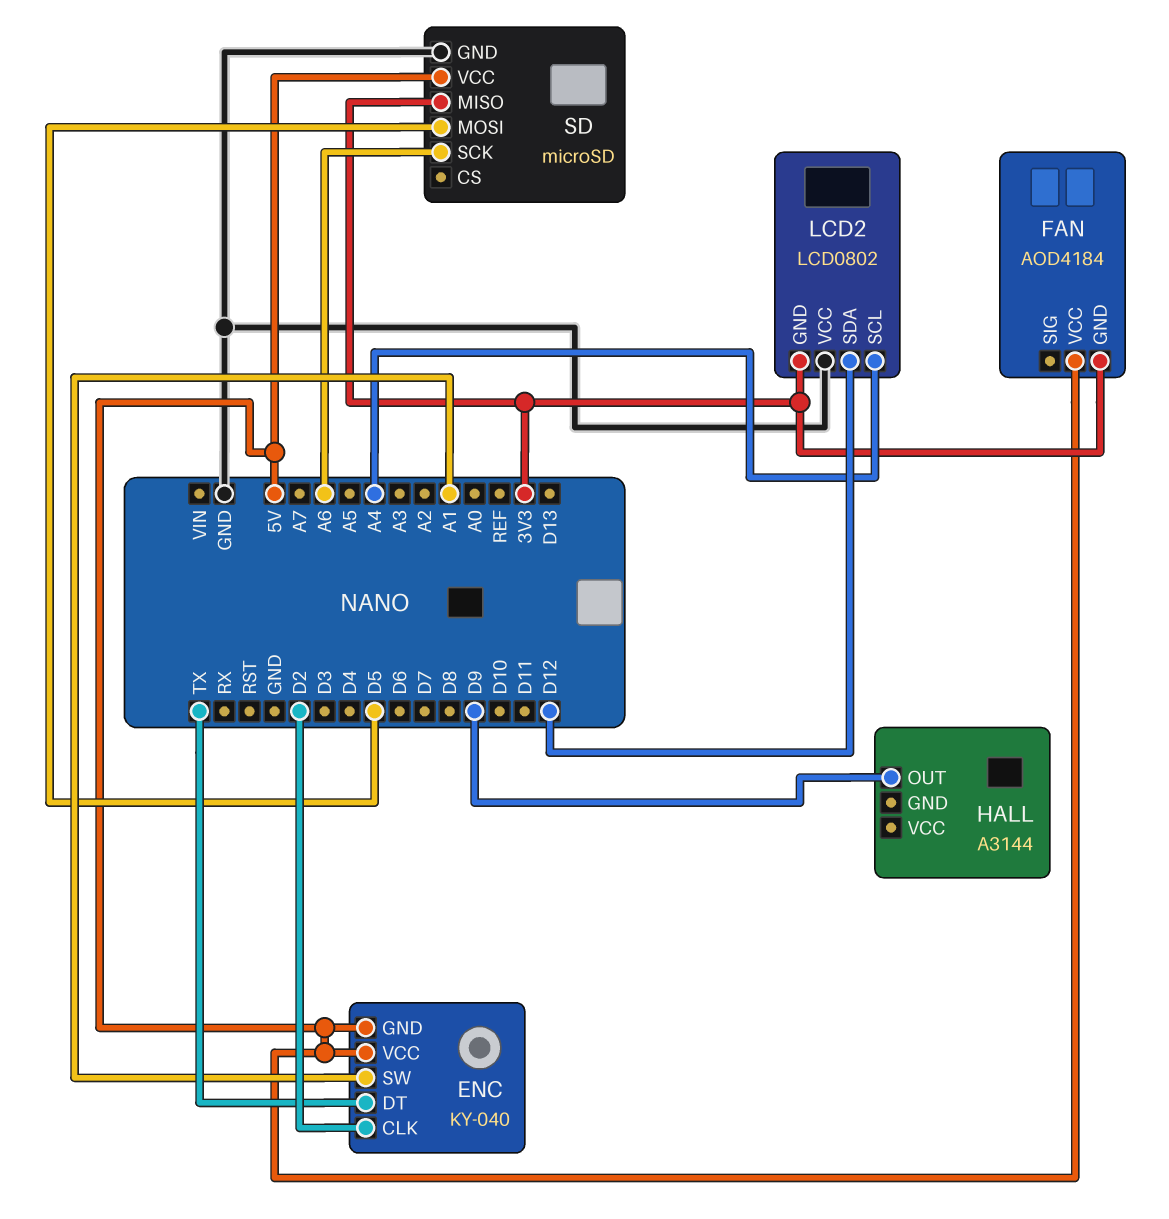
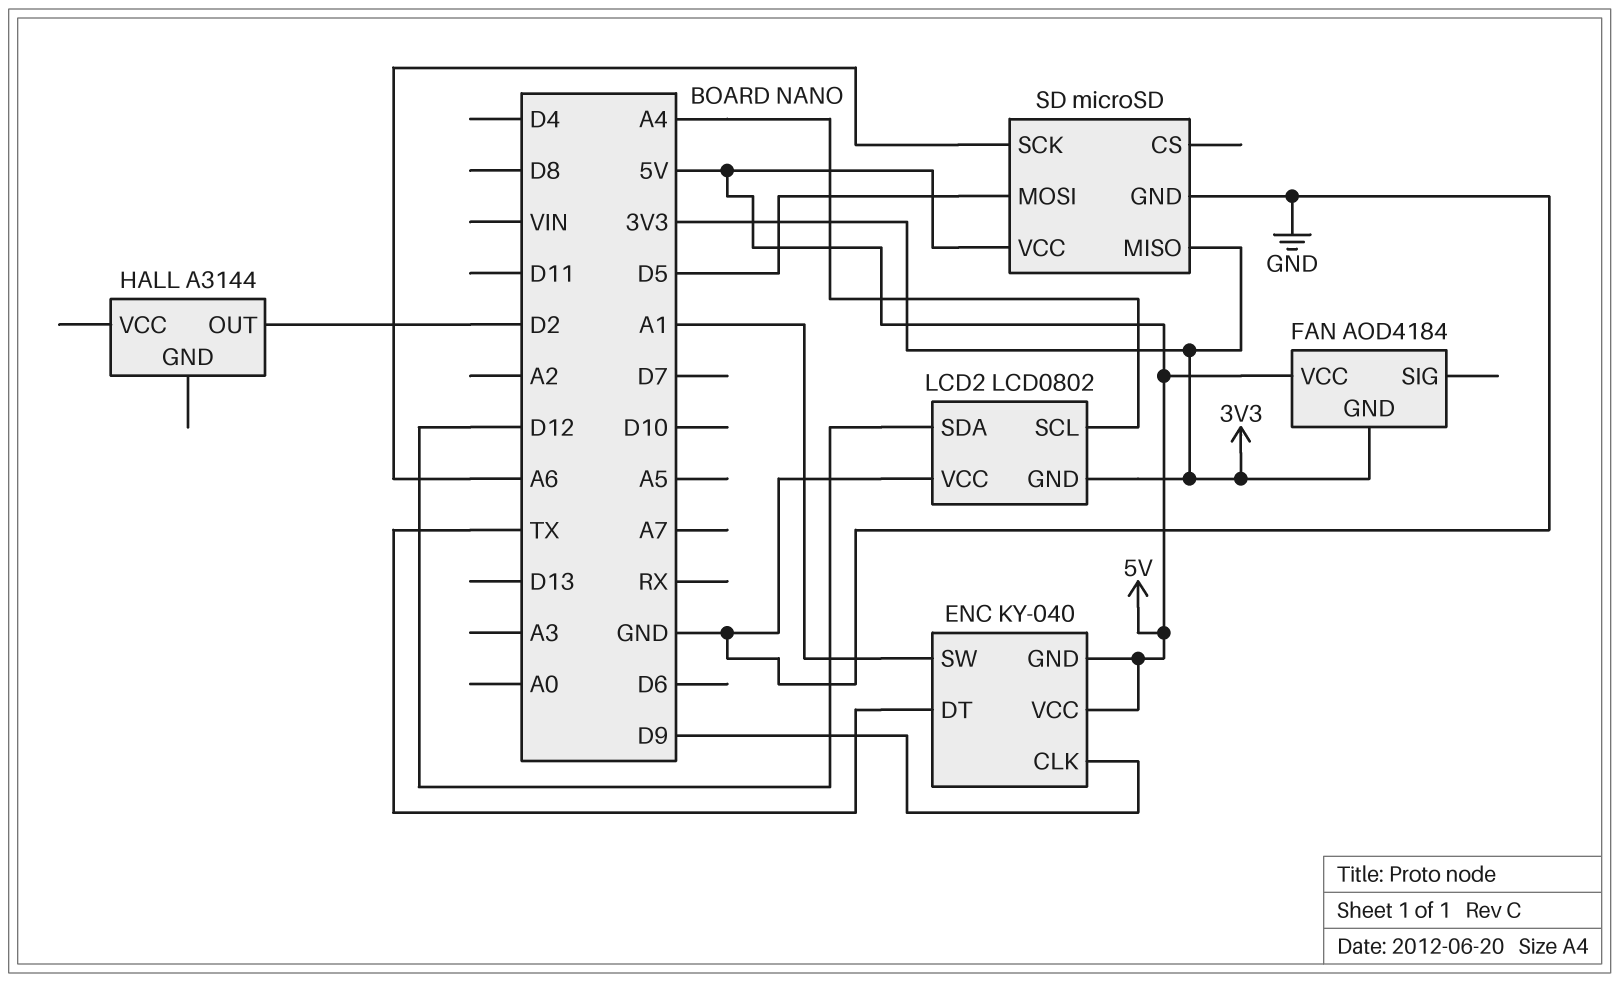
ENC pin CLK: D2 -> D9
HALL pin OUT: D9 -> D2

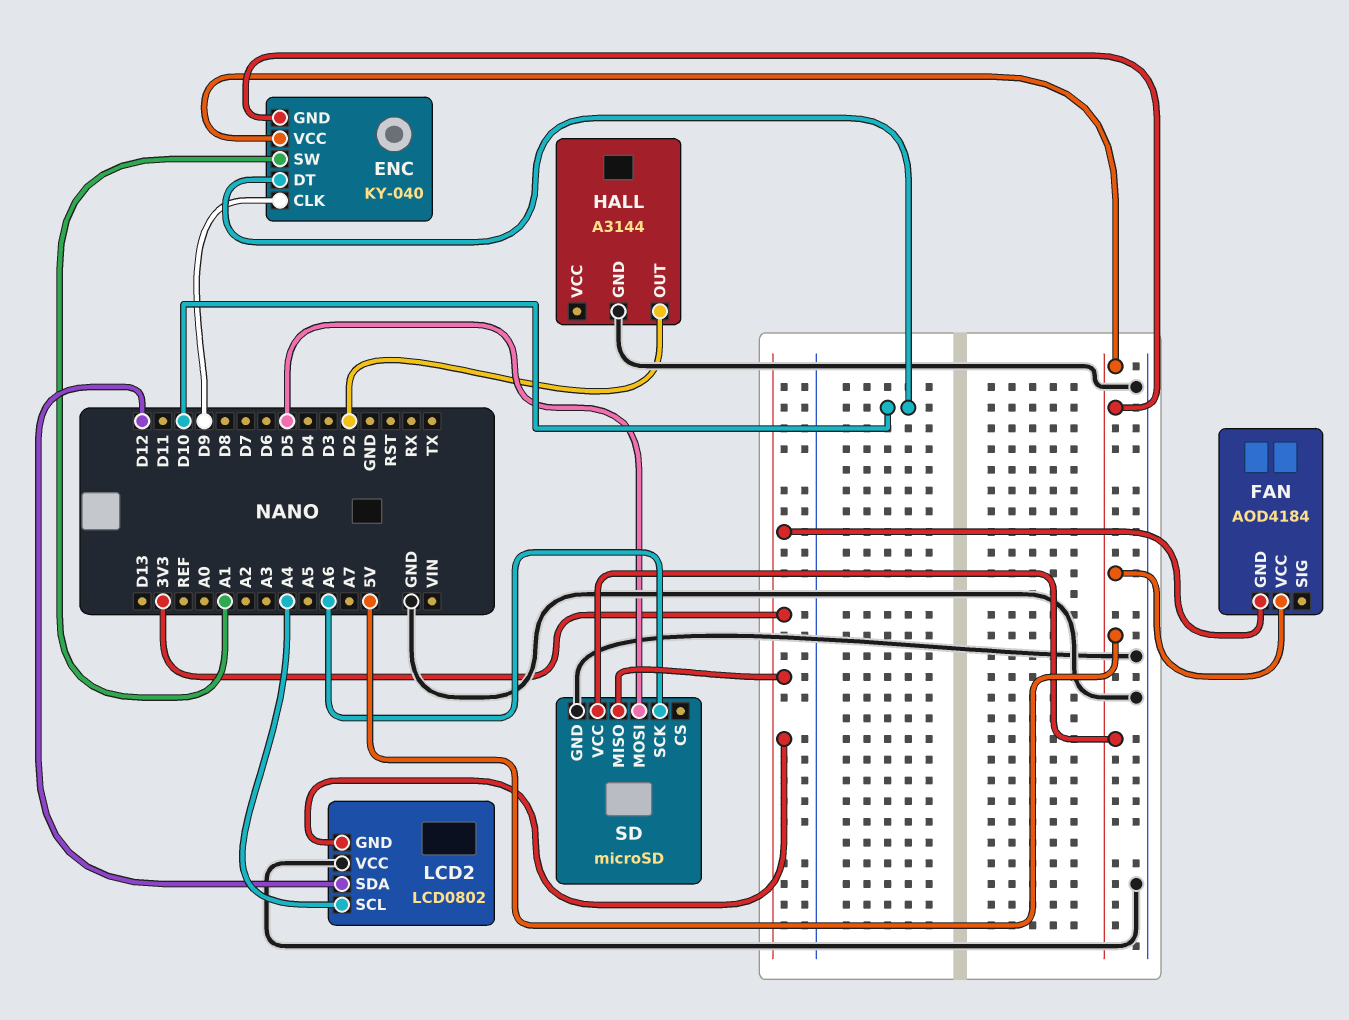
ENC pin DT: TX -> D10
HALL pin GND: none -> GND

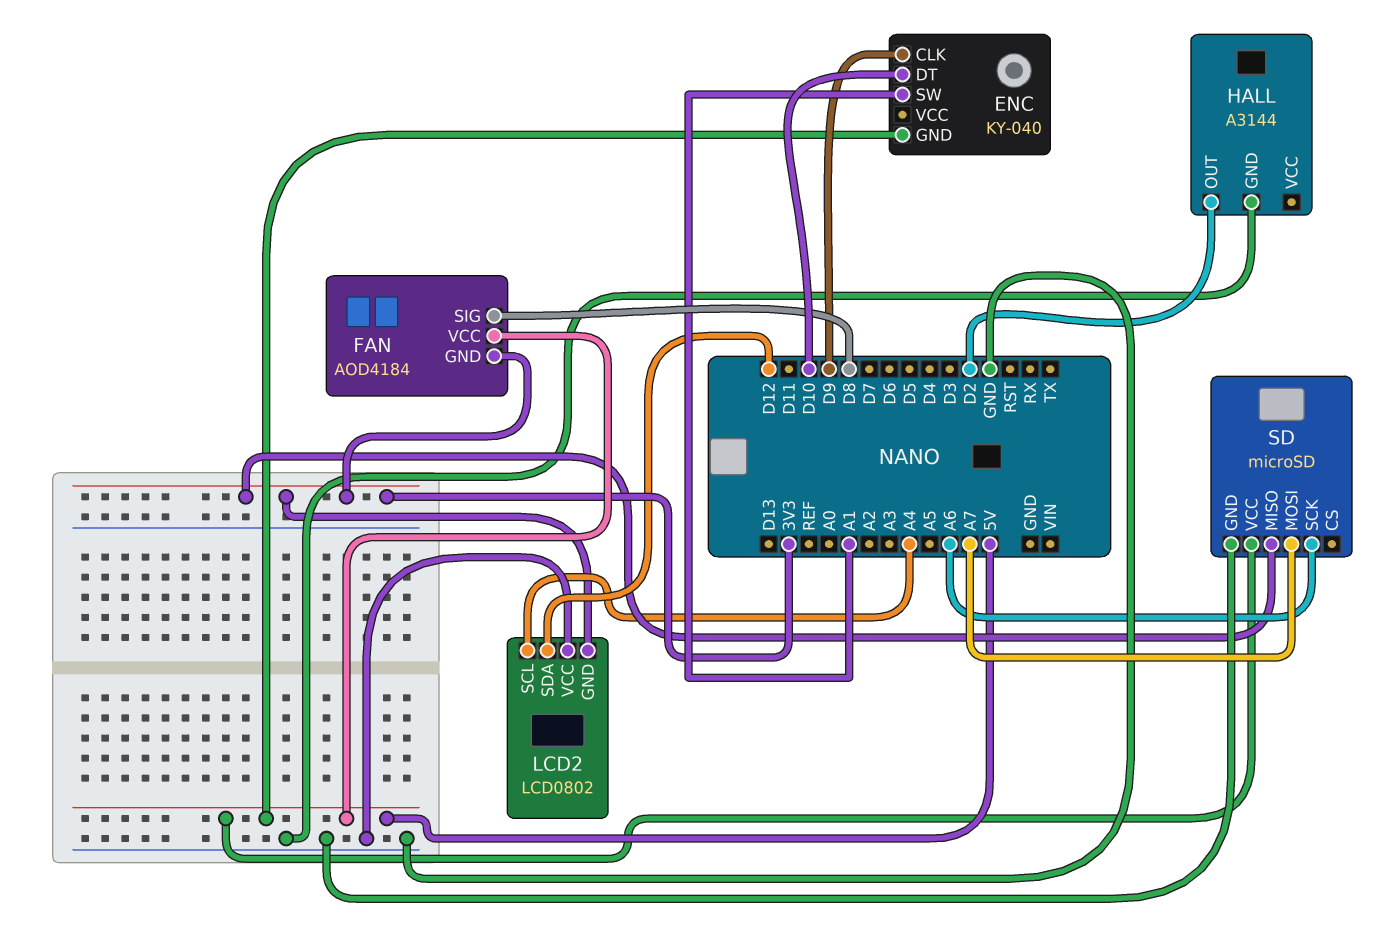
ENC pin VCC: 5V -> none
FAN pin SIG: none -> D8
SD pin MOSI: D5 -> A7

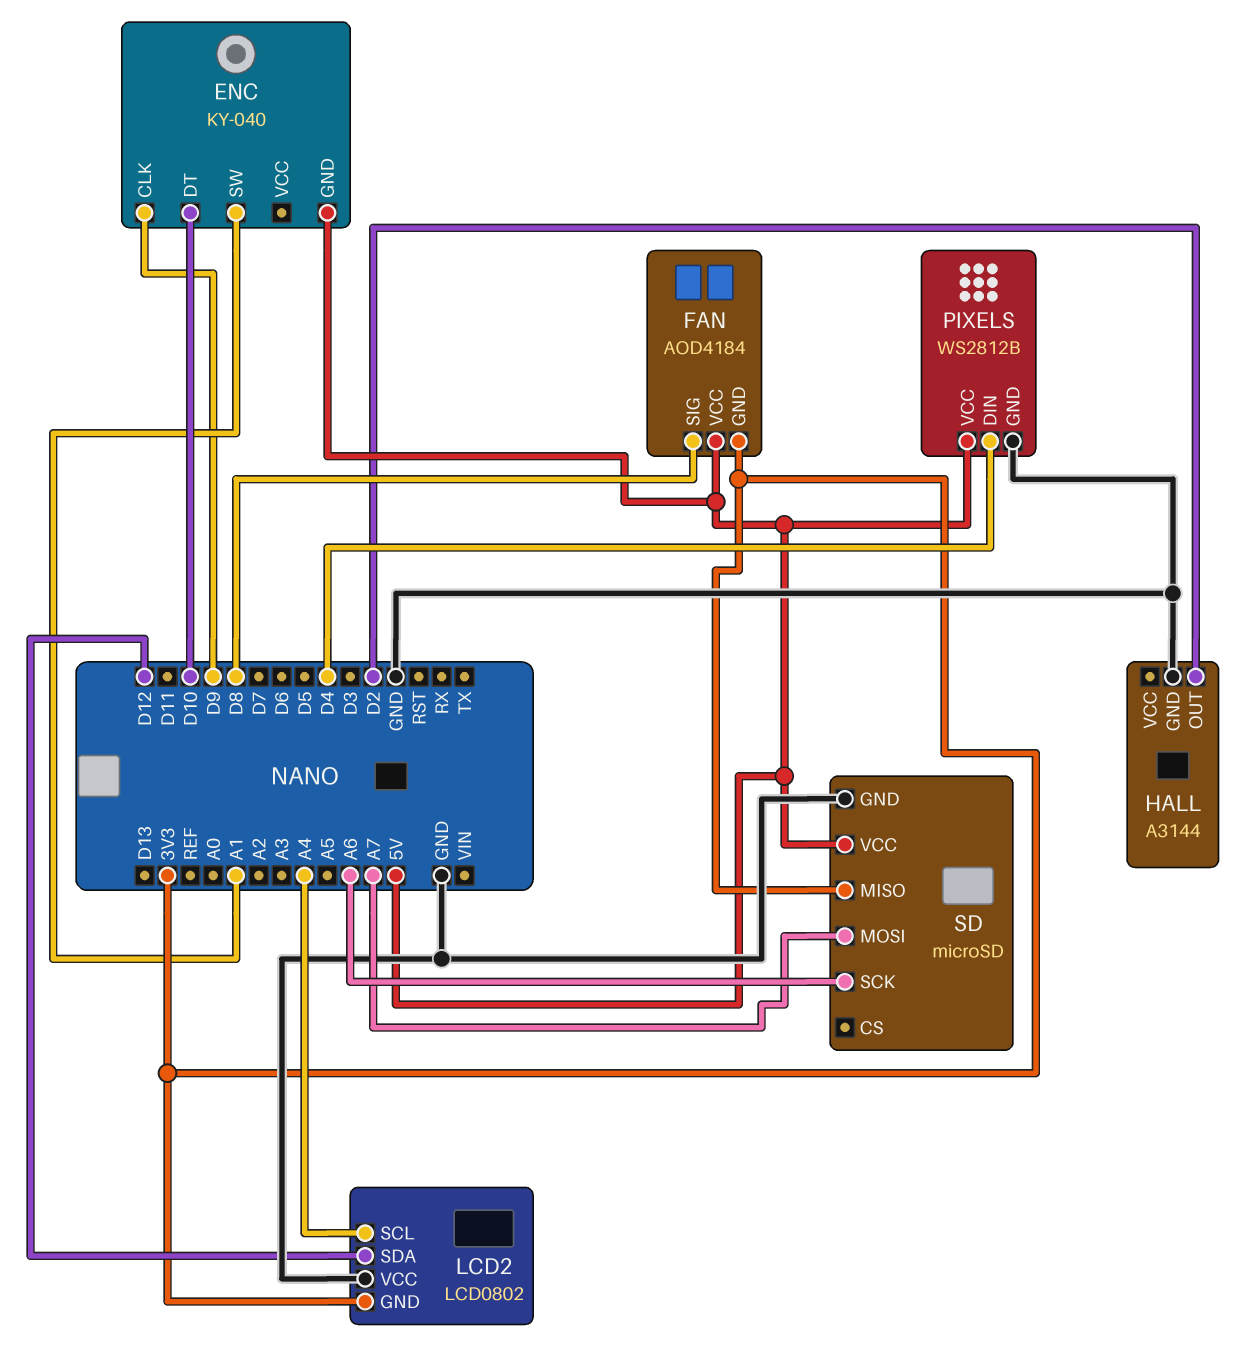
PIXELS: none -> WS2812B
PIXELS pin DIN: none -> D4
PIXELS pin GND: none -> GND
PIXELS pin VCC: none -> 5V

